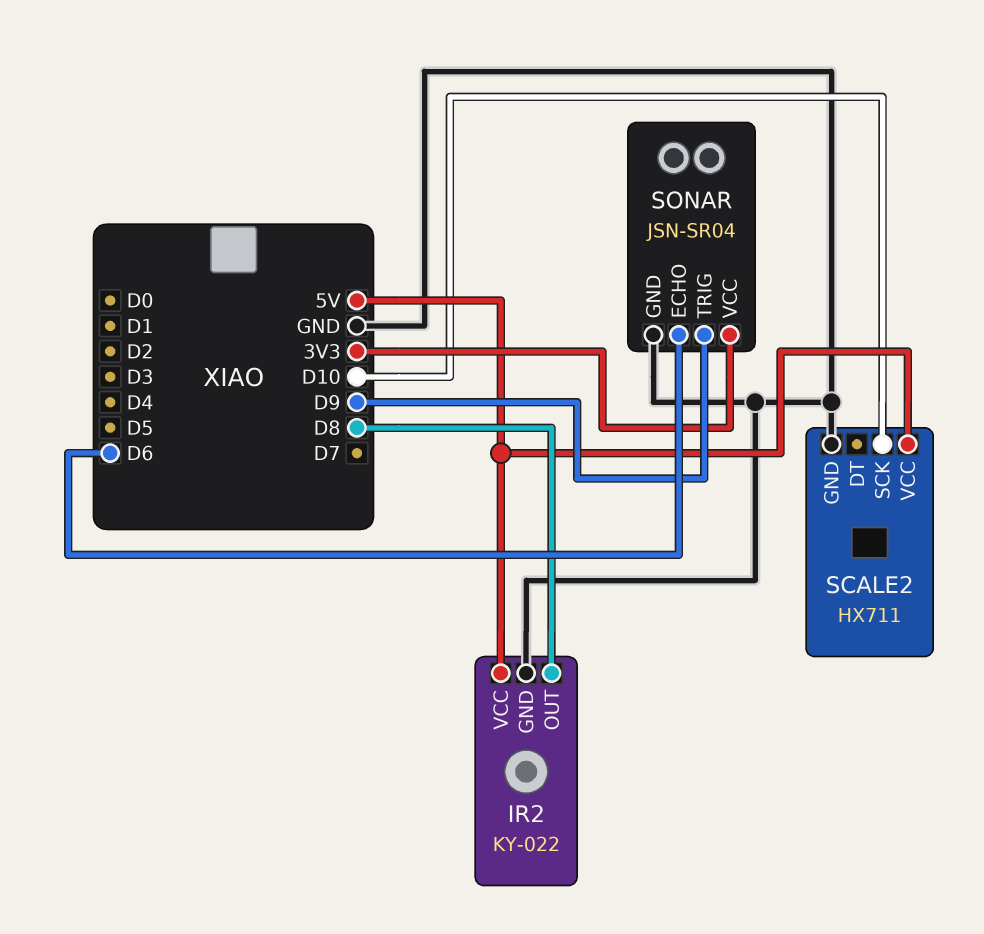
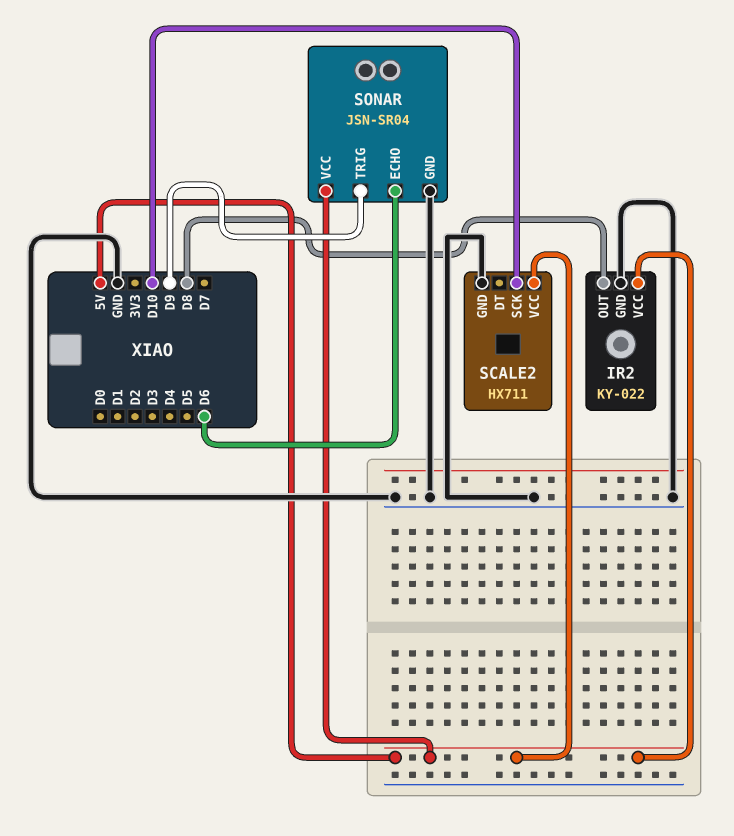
SONAR pin VCC: 3V3 -> 5V

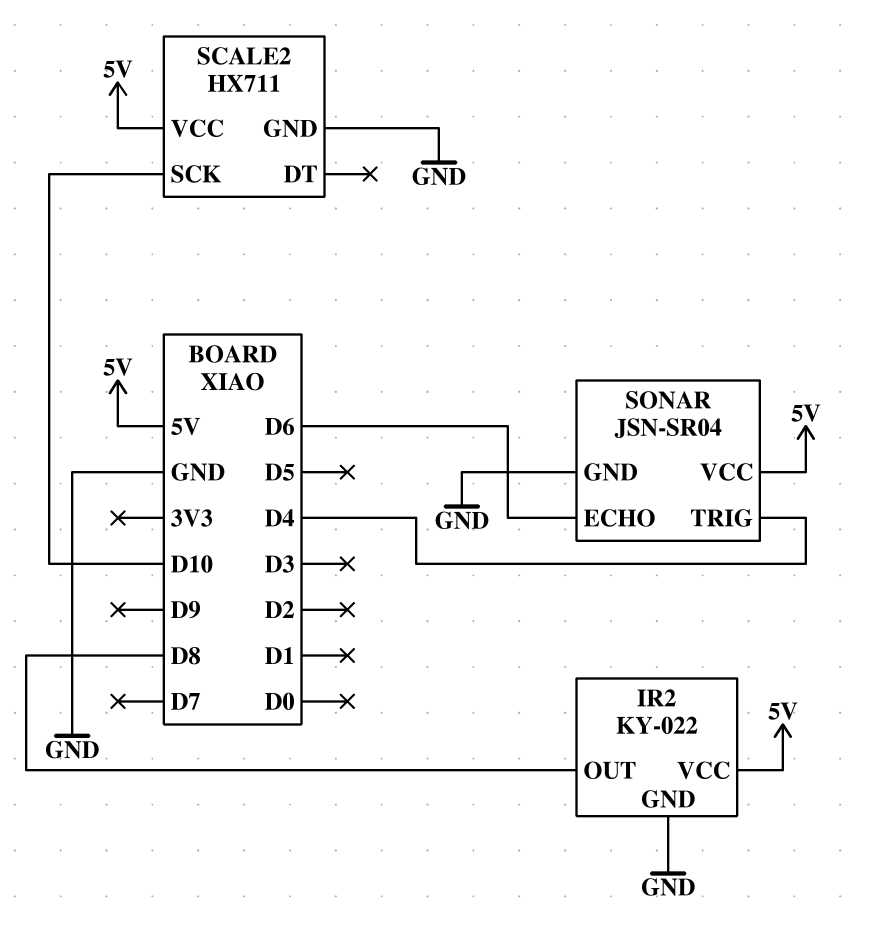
SONAR pin TRIG: D9 -> D4

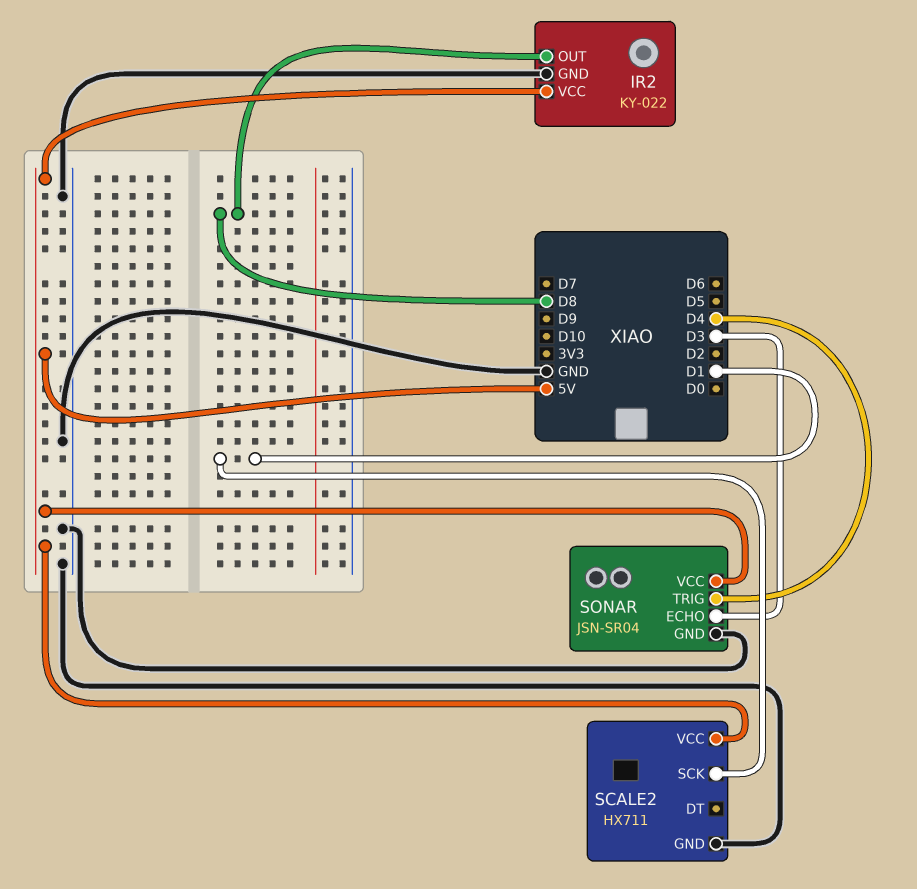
SCALE2 pin SCK: D10 -> D1
SONAR pin ECHO: D6 -> D3

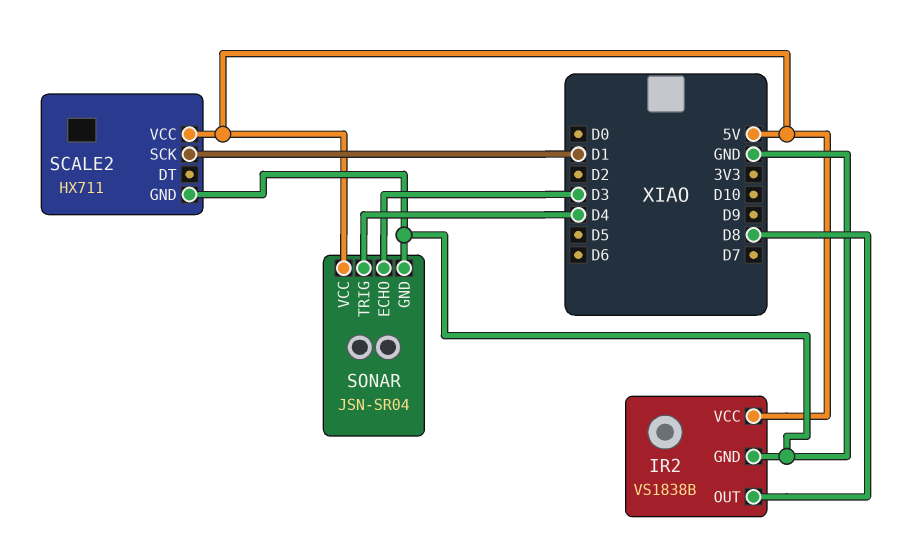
IR2: KY-022 -> VS1838B

